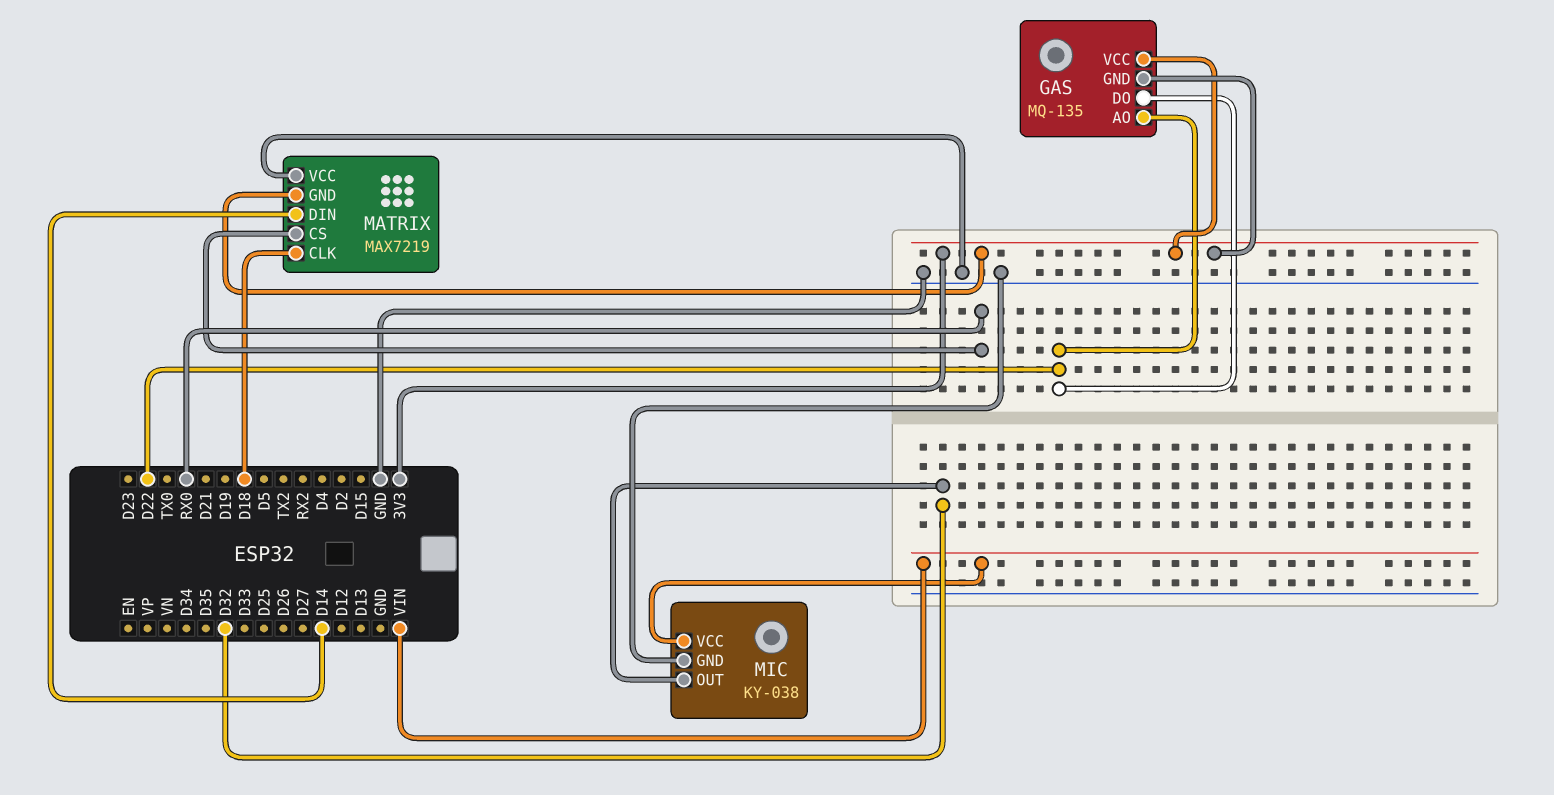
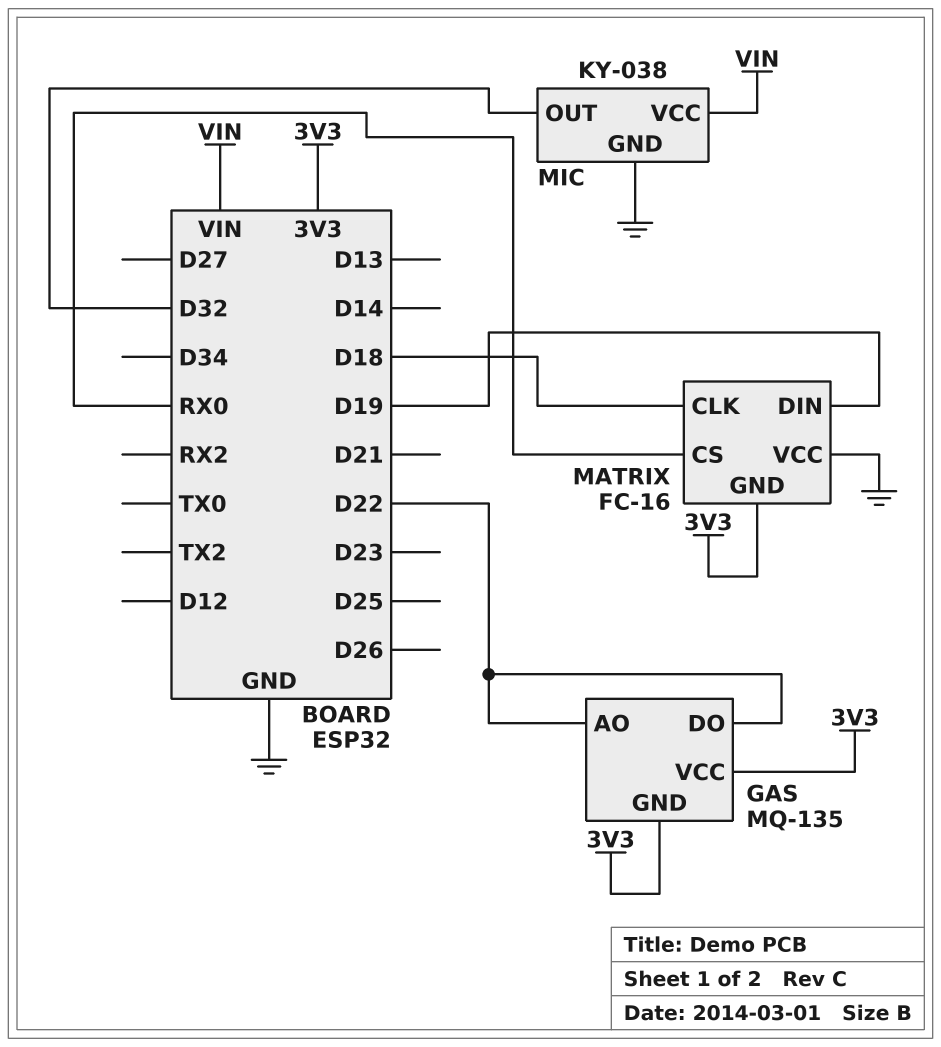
MATRIX: MAX7219 -> FC-16
MATRIX pin DIN: D14 -> D19

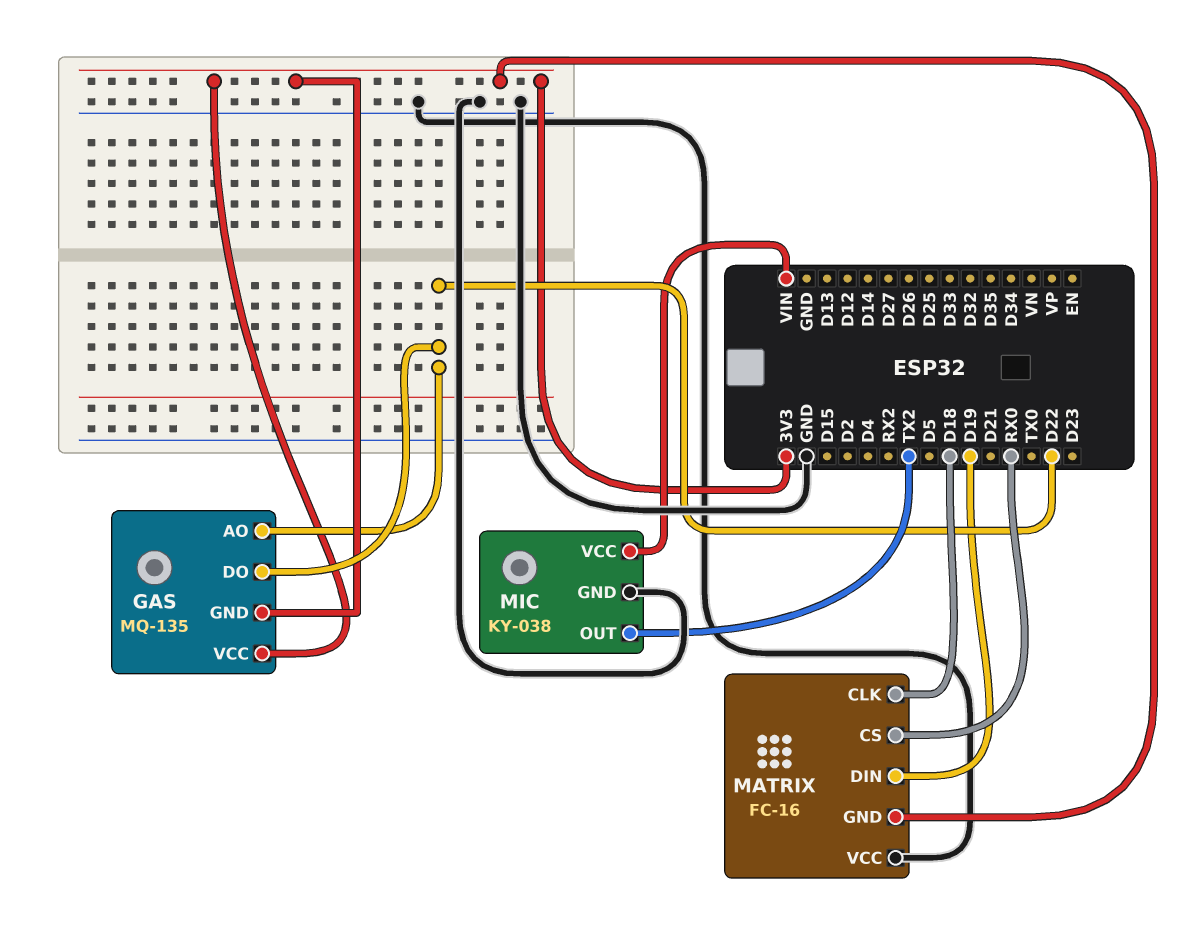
MIC pin OUT: D32 -> TX2

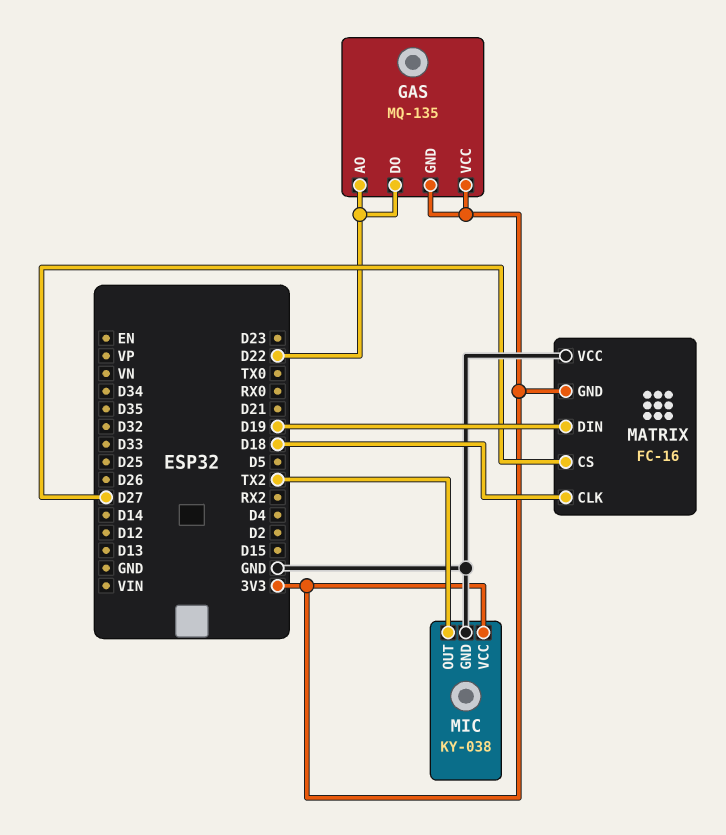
MATRIX pin CS: RX0 -> D27
MIC pin VCC: VIN -> 3V3

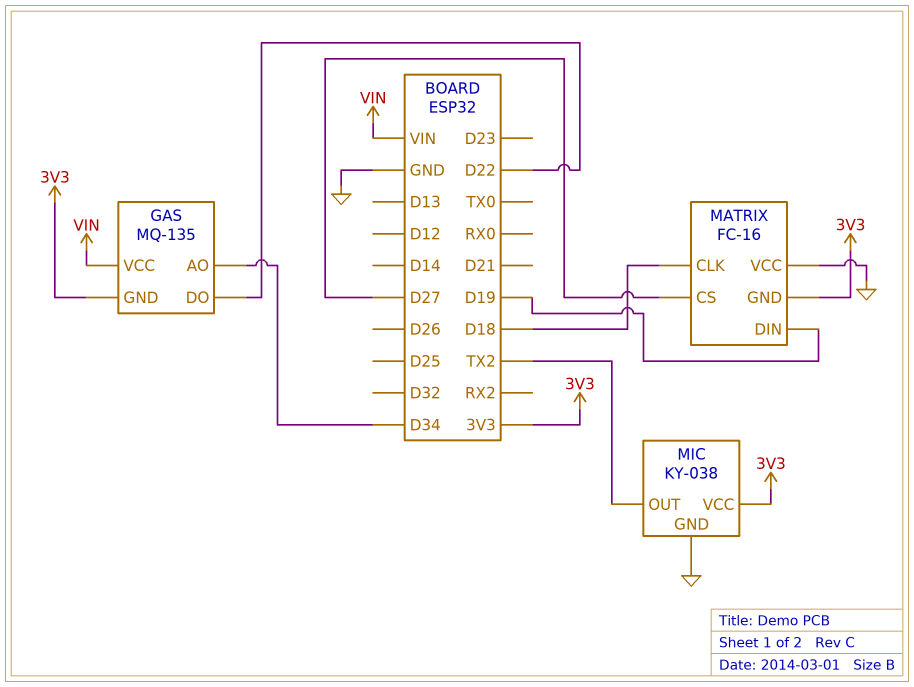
GAS pin AO: D22 -> D34
GAS pin VCC: 3V3 -> VIN

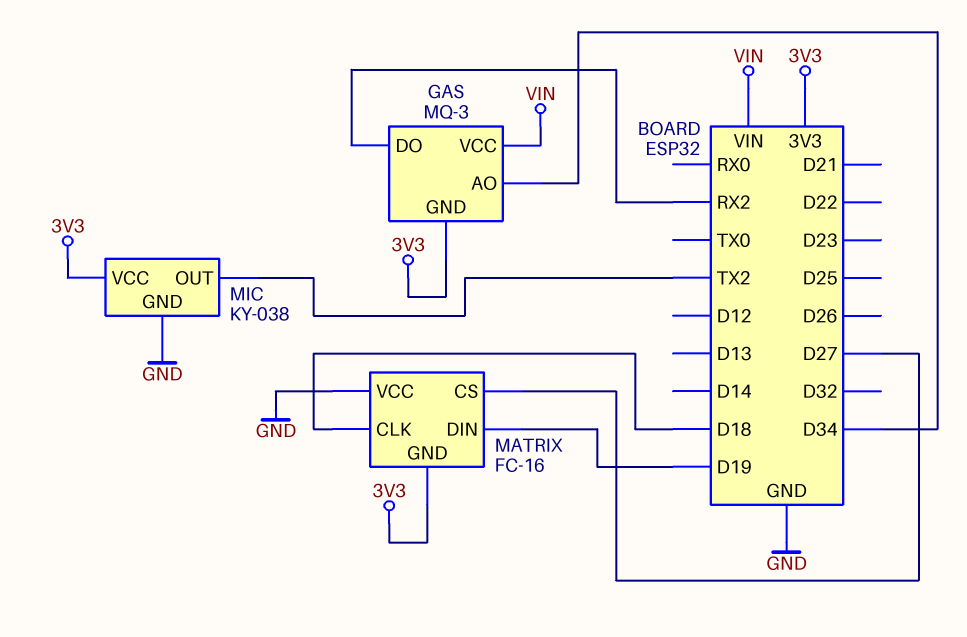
GAS: MQ-135 -> MQ-3
GAS pin DO: D22 -> RX2

